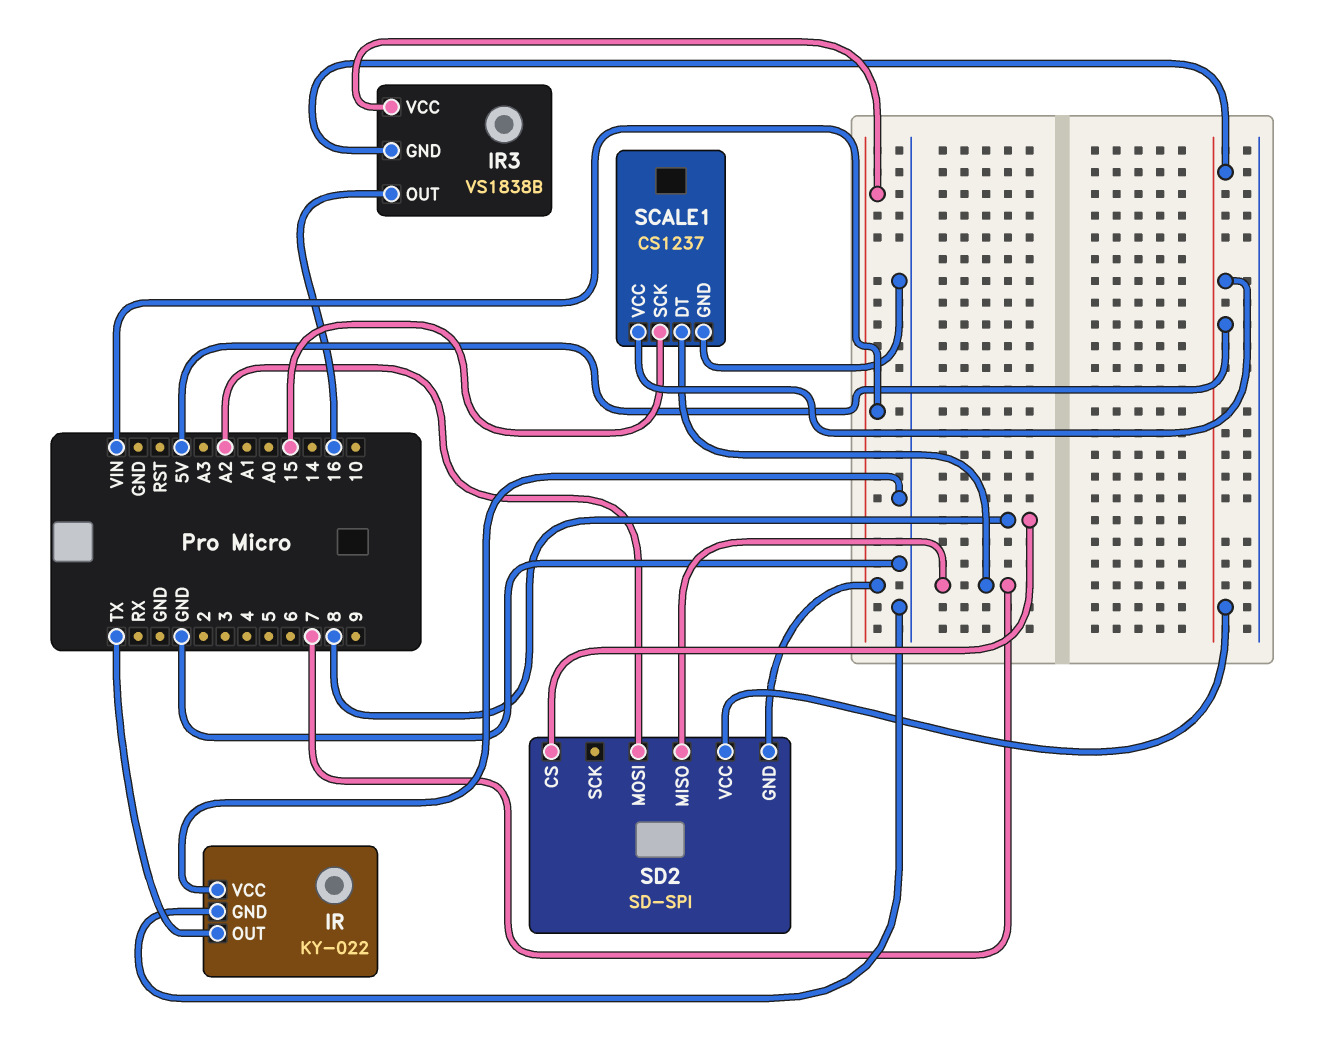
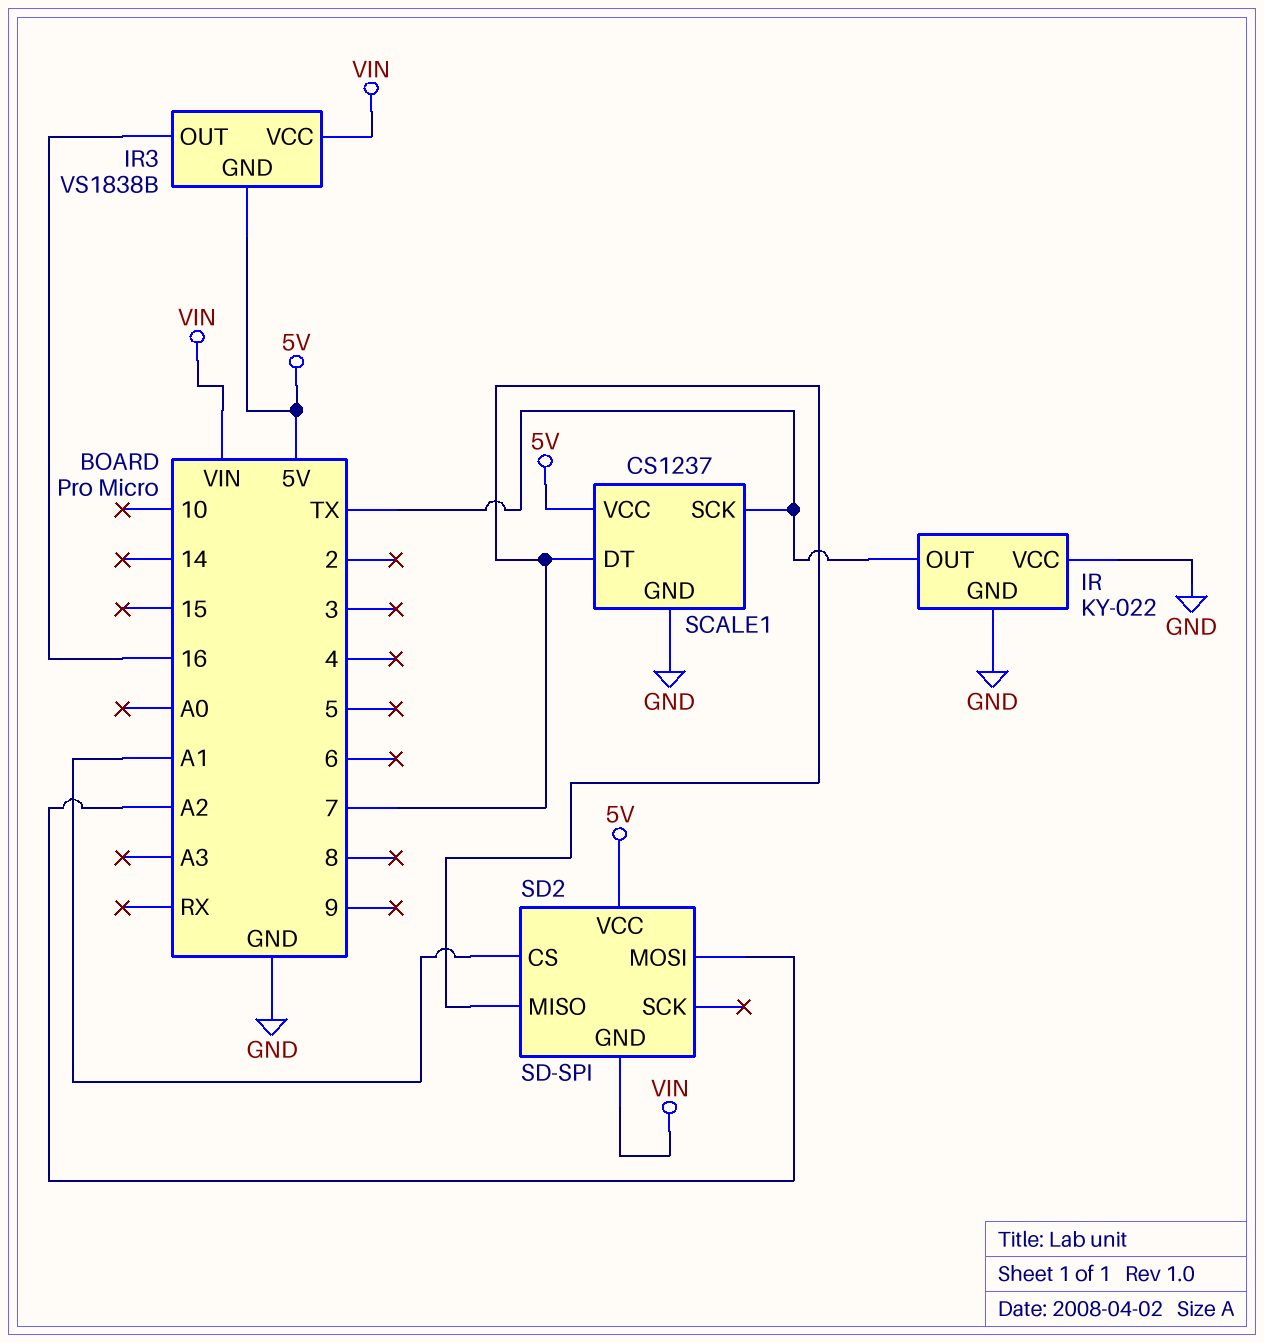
SCALE1 pin SCK: 15 -> TX
SD2 pin CS: 8 -> A1

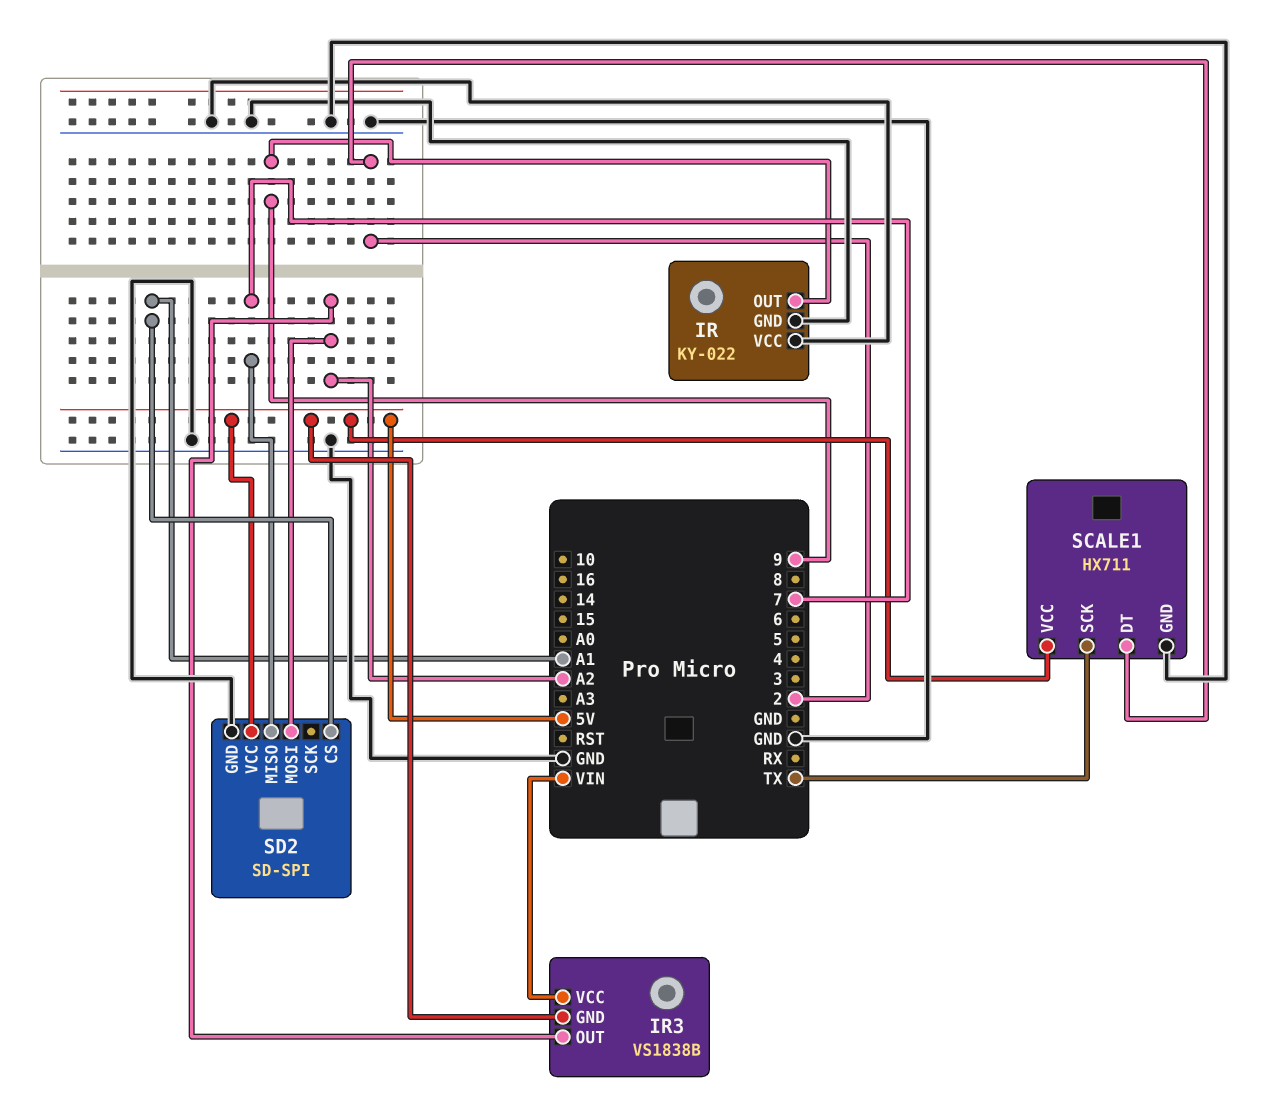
IR pin OUT: TX -> 9
IR3 pin OUT: 16 -> A2
SCALE1: CS1237 -> HX711
SCALE1 pin DT: 7 -> 2
SD2 pin GND: VIN -> GND

